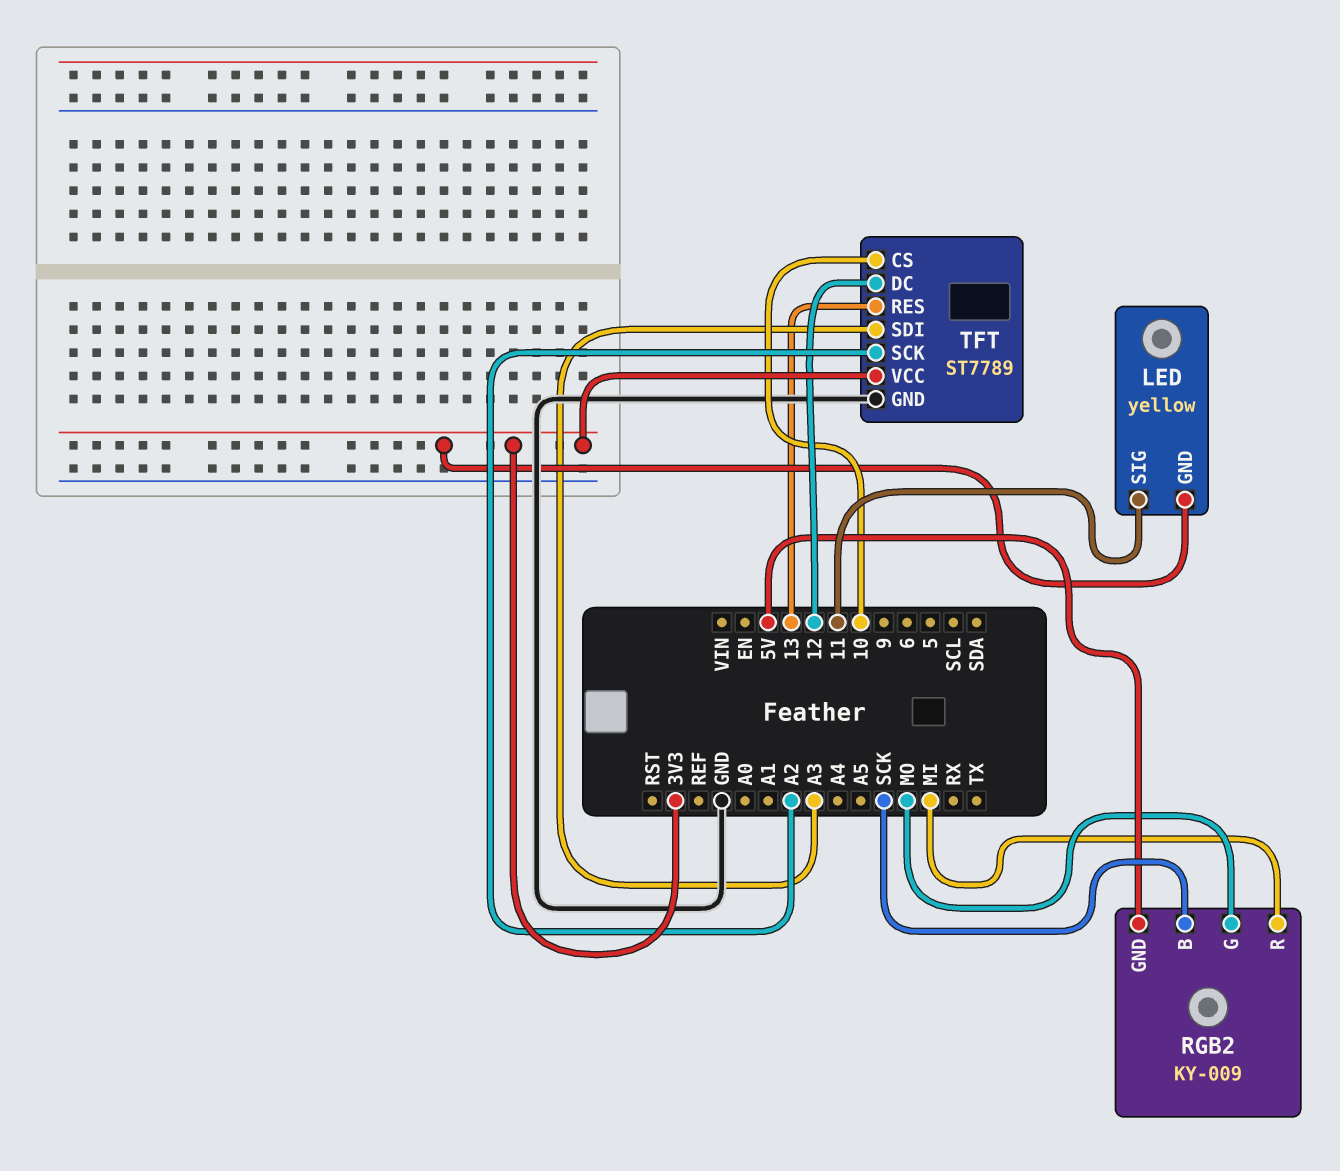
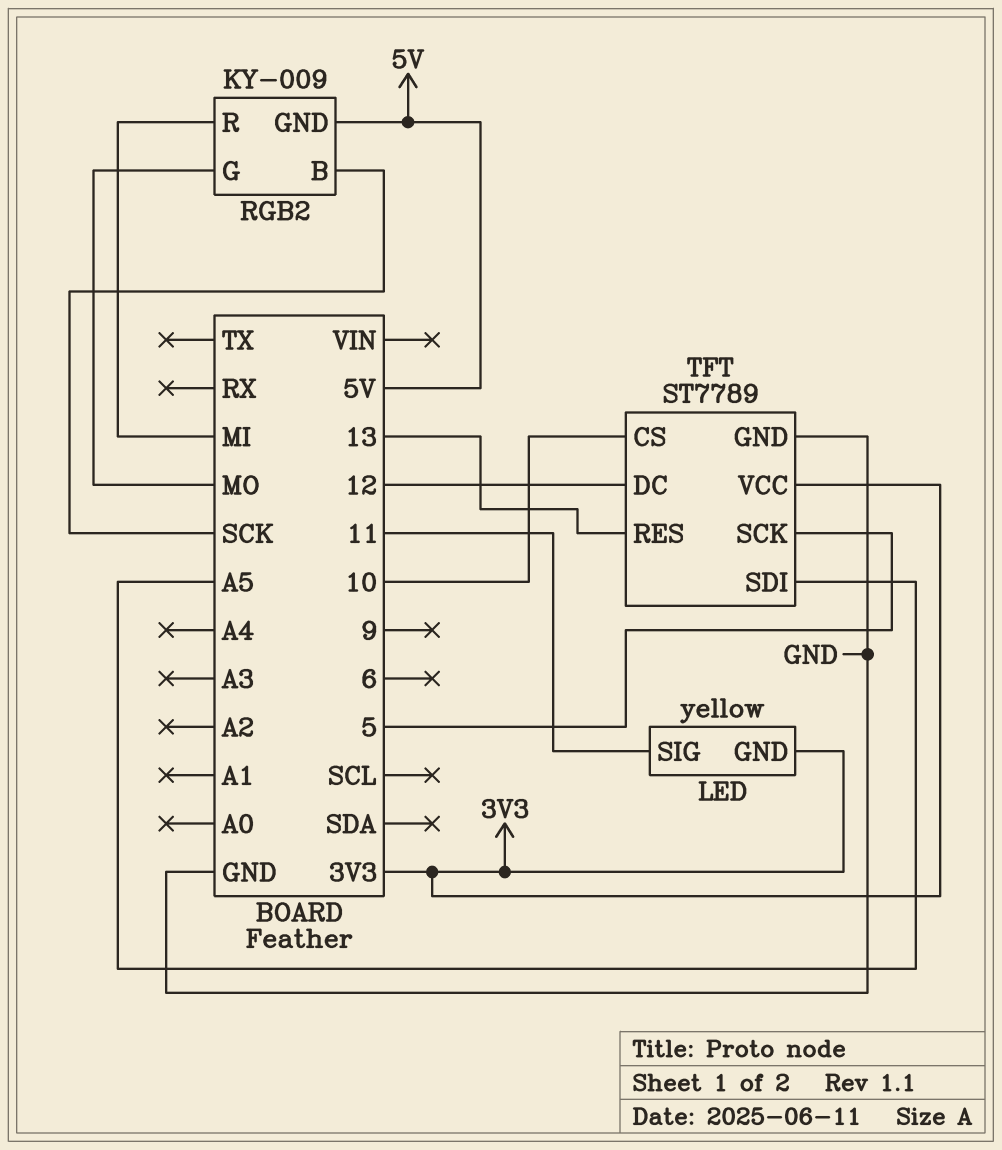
TFT pin SCK: A2 -> 5
TFT pin SDI: A3 -> A5

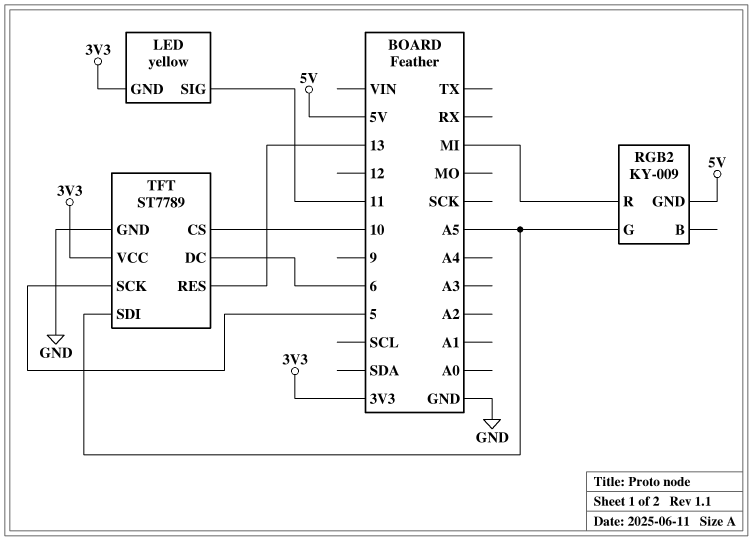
RGB2 pin B: SCK -> none
RGB2 pin G: MO -> A5
TFT pin DC: 12 -> 6

